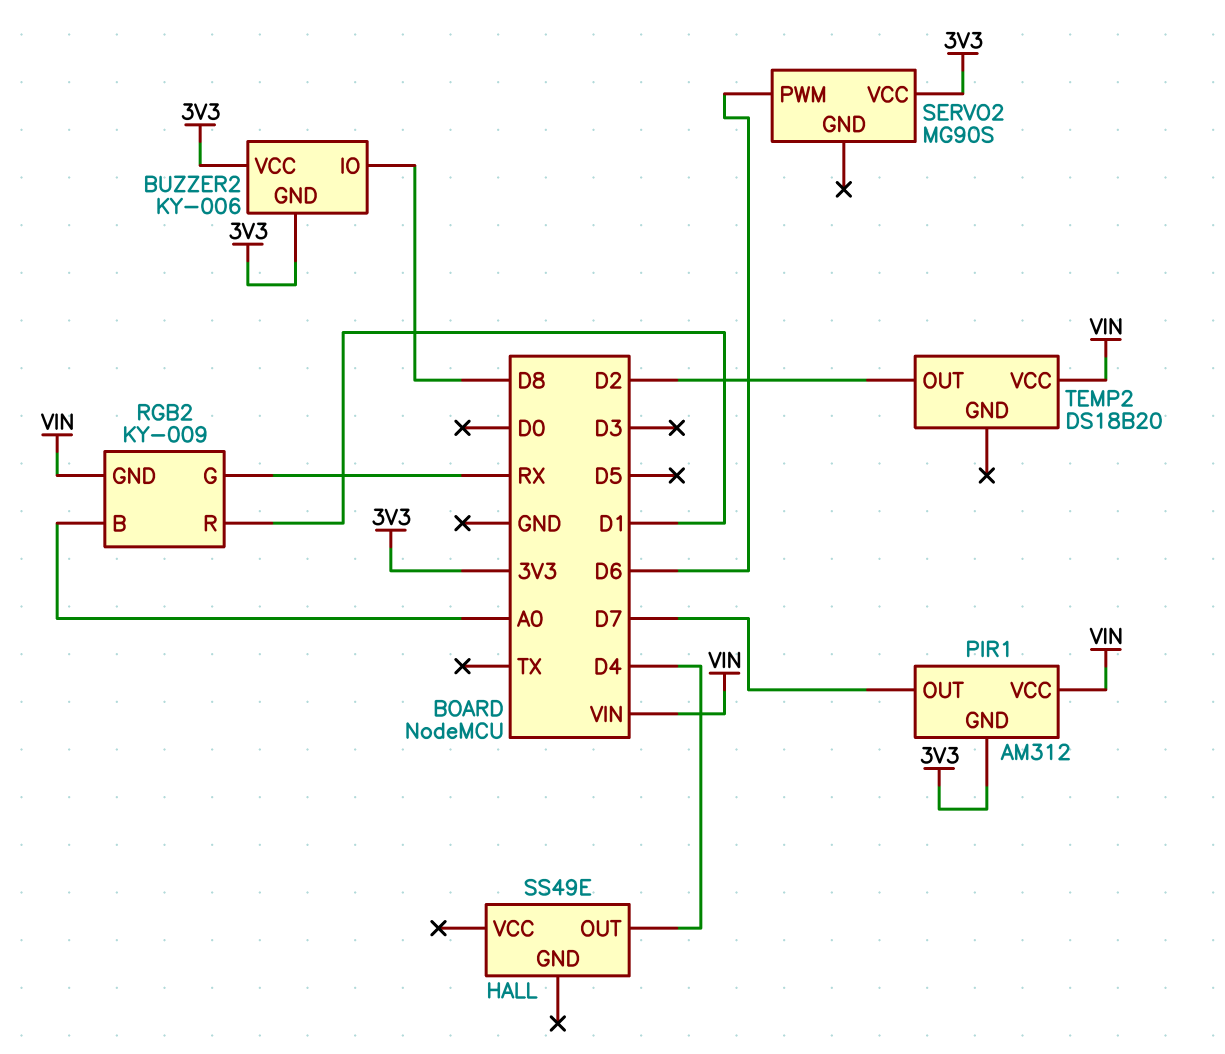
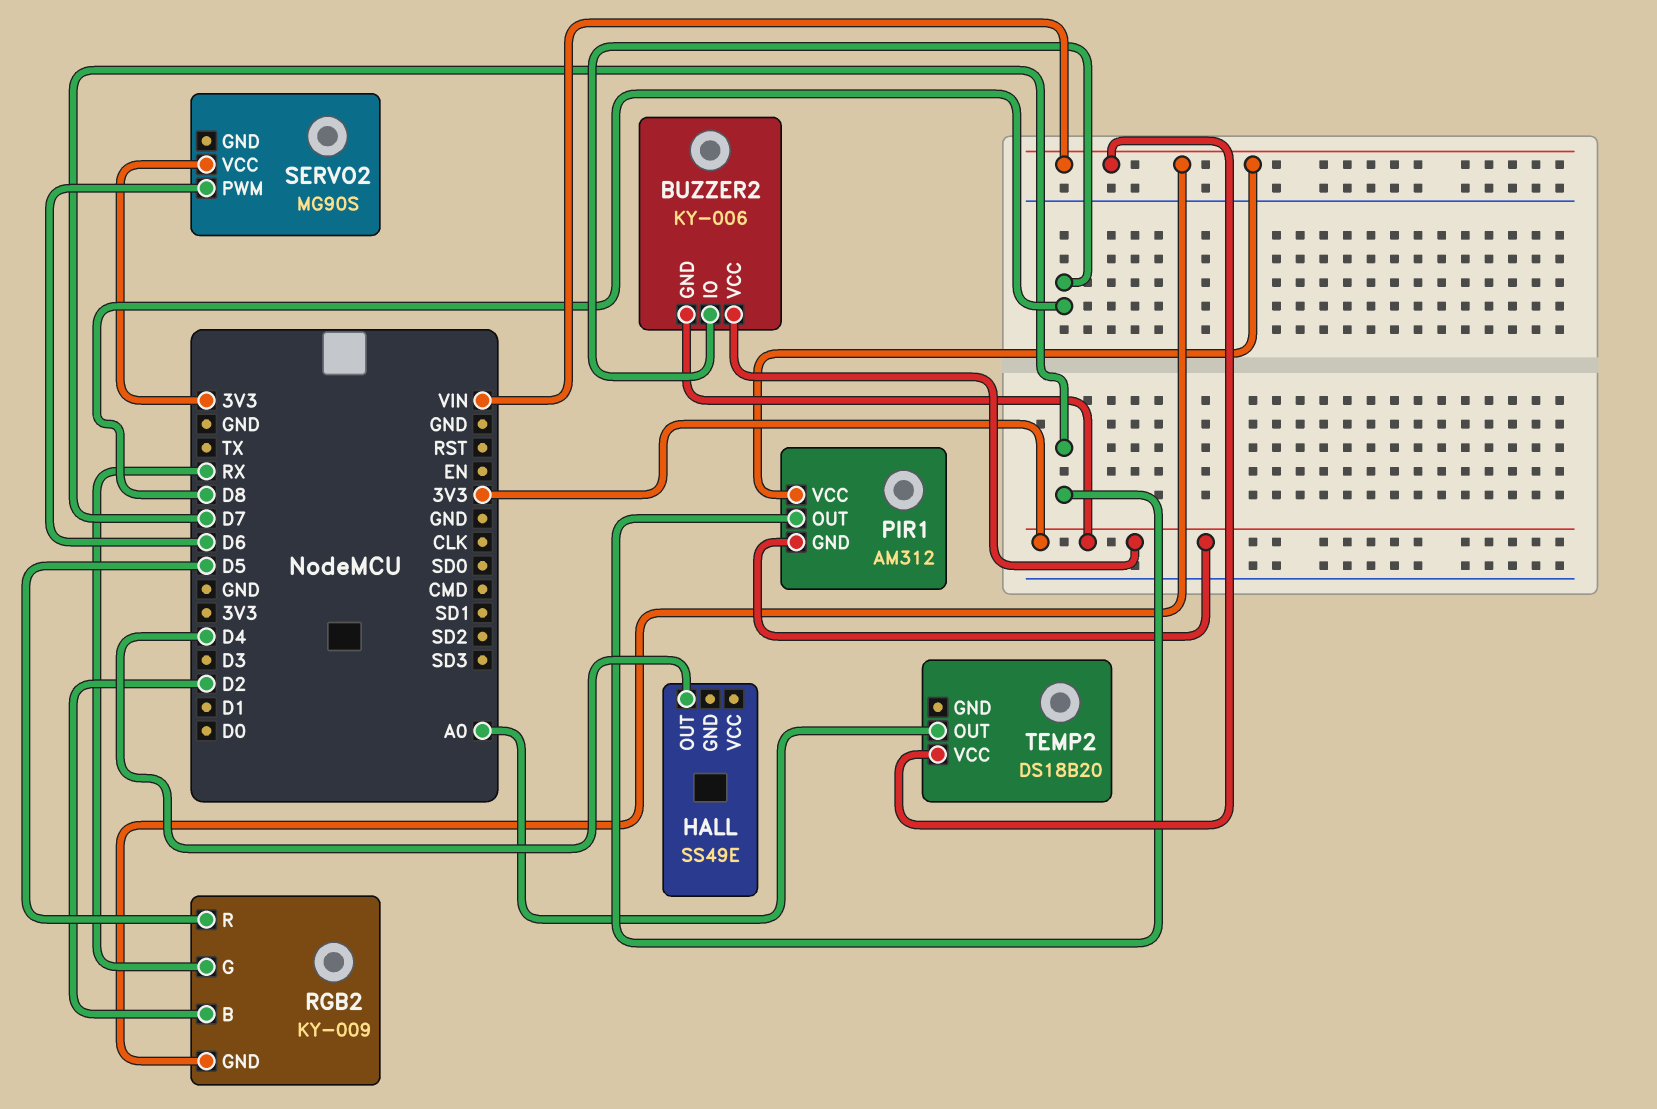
RGB2 pin B: A0 -> D2
RGB2 pin R: D1 -> D5
TEMP2 pin OUT: D2 -> A0

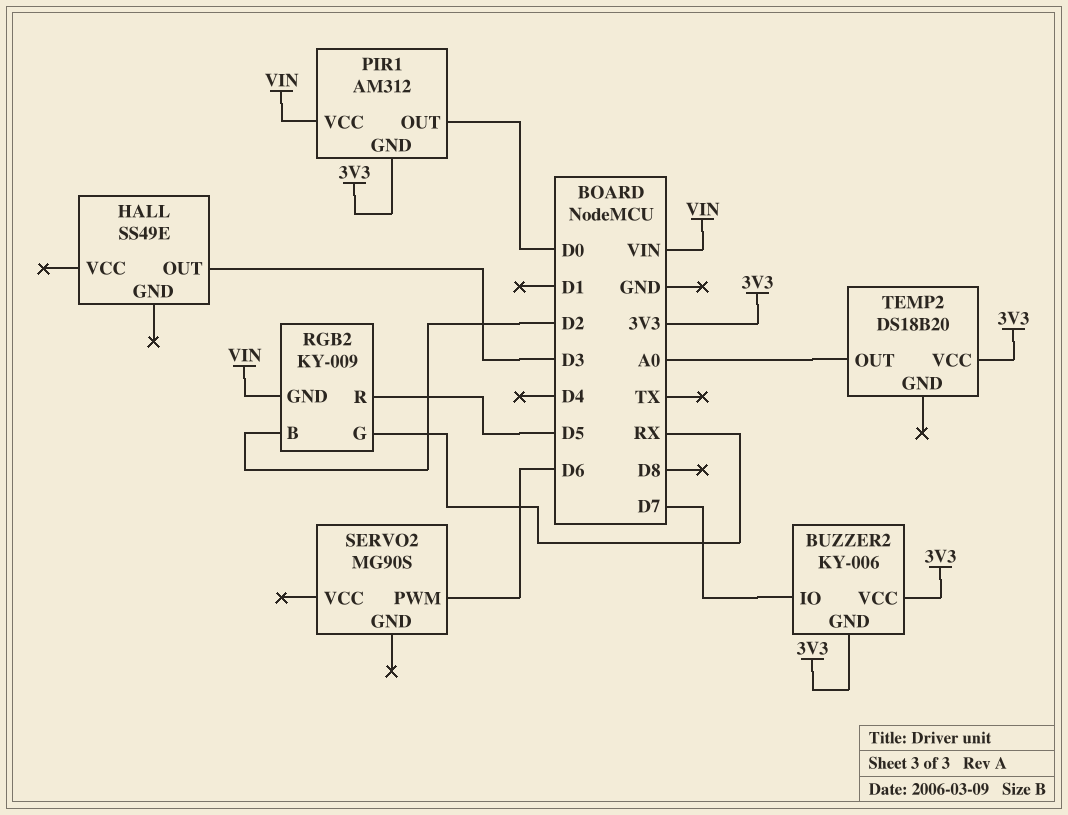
BUZZER2 pin IO: D8 -> D7
HALL pin OUT: D4 -> D3
PIR1 pin OUT: D7 -> D0
SERVO2 pin VCC: 3V3 -> none
TEMP2 pin VCC: VIN -> 3V3

